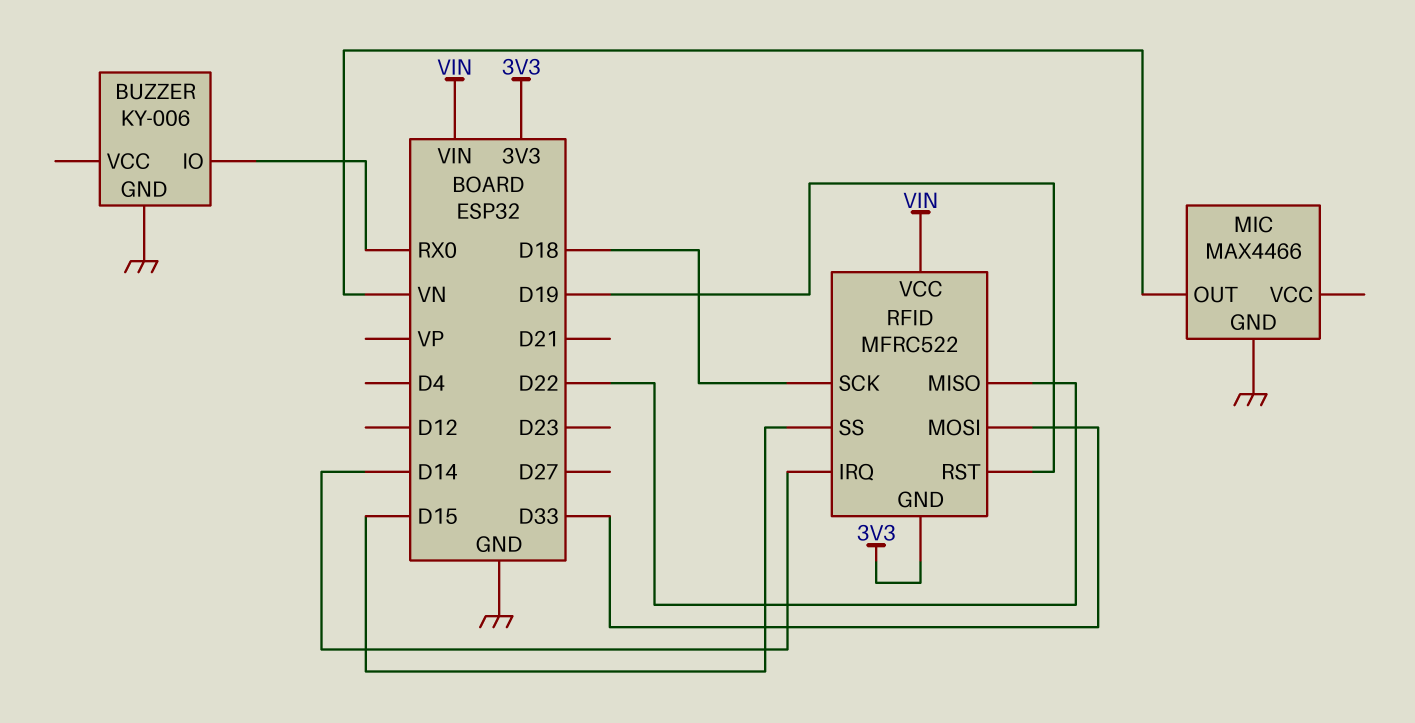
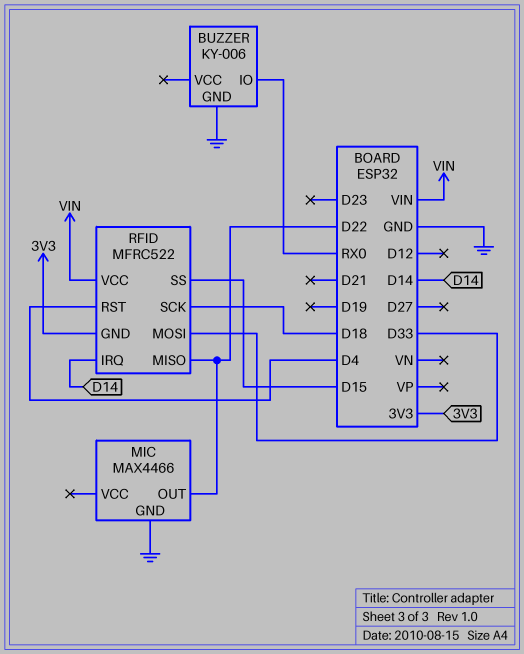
MIC pin OUT: VN -> D22
RFID pin RST: D19 -> D4

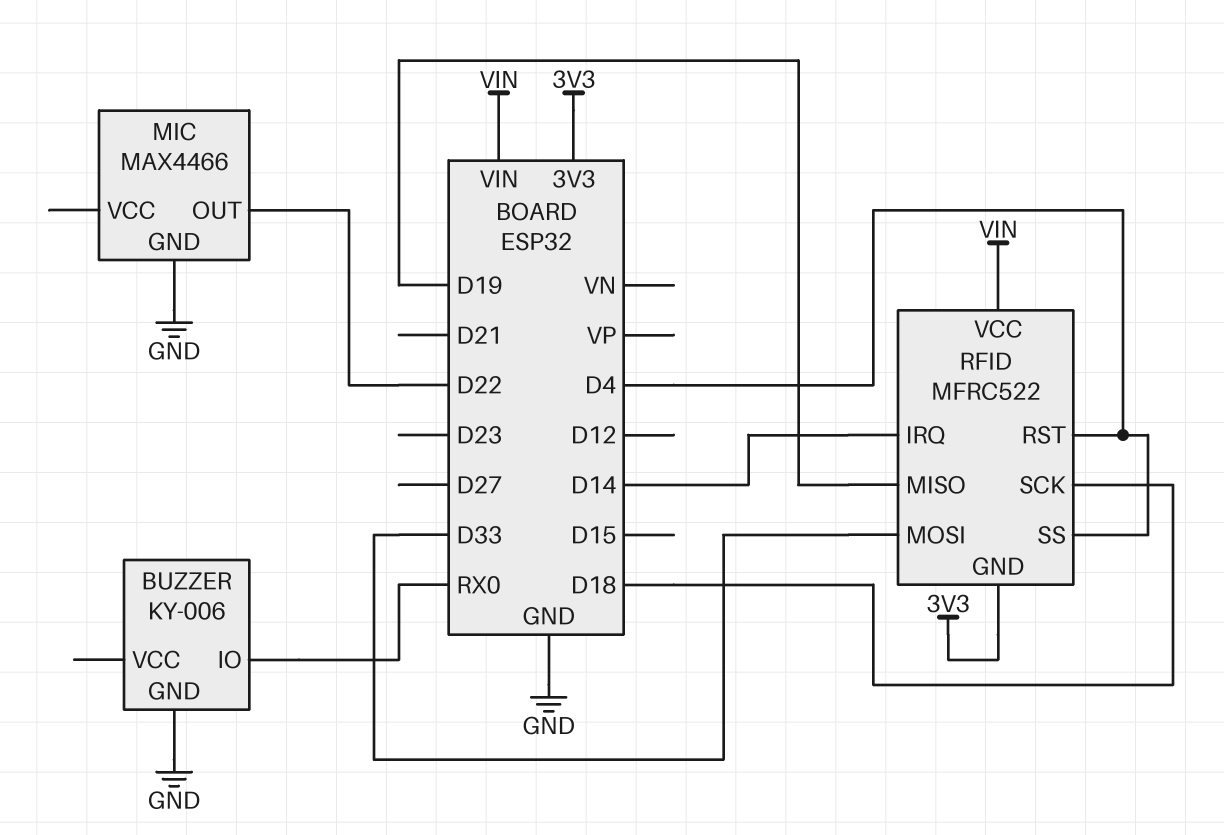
RFID pin MISO: D22 -> D19
RFID pin SS: D15 -> D4

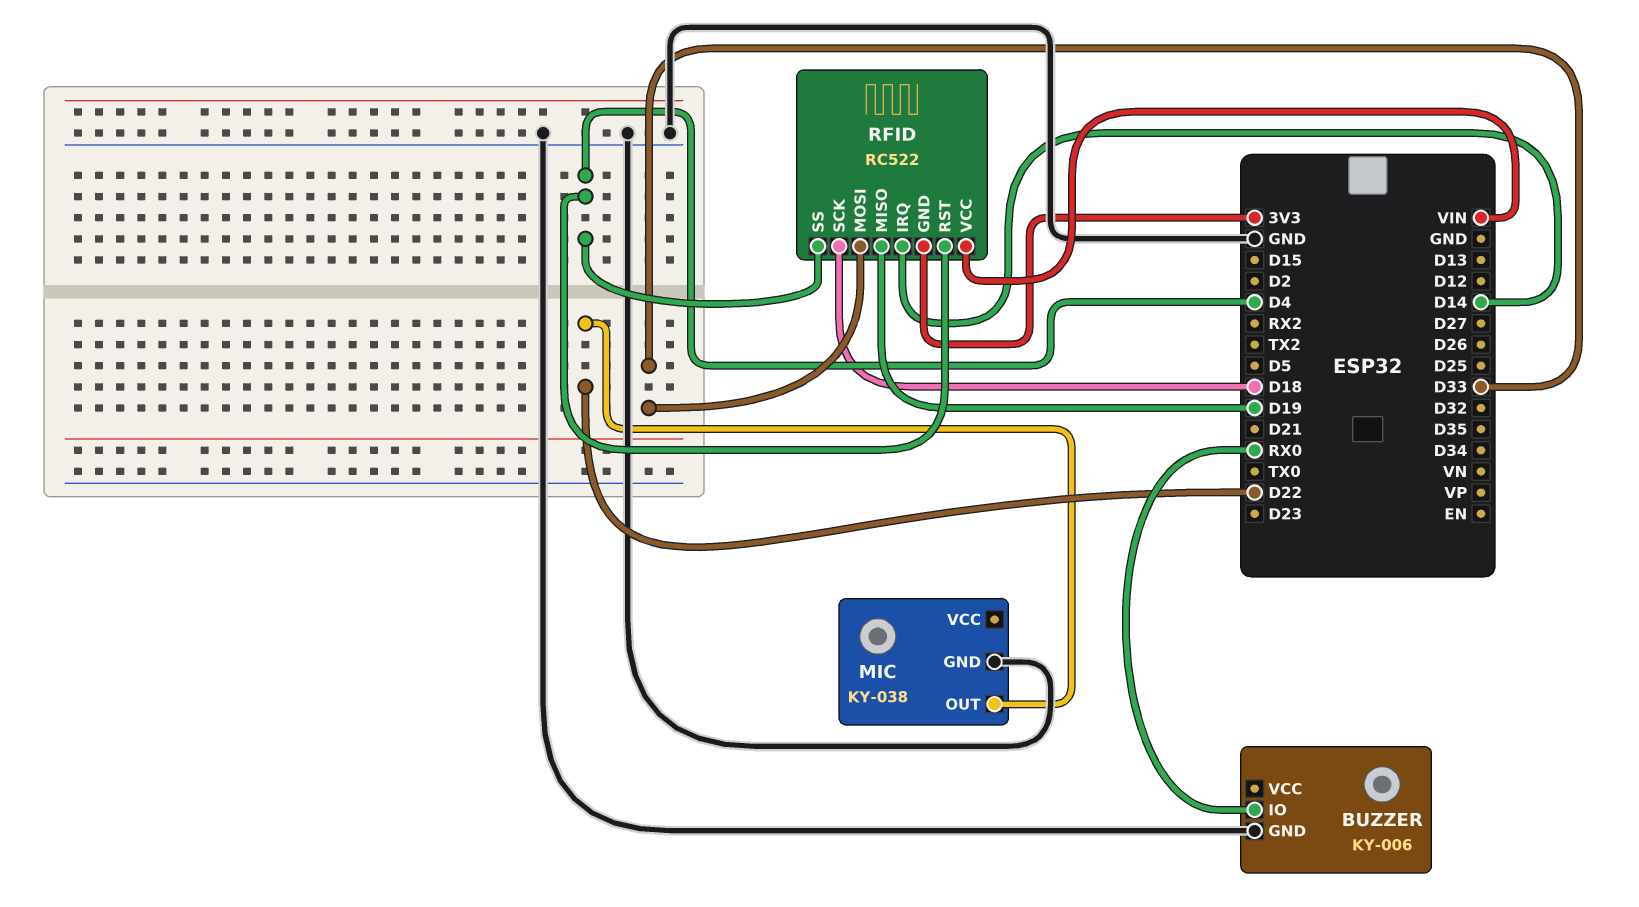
MIC: MAX4466 -> KY-038
RFID: MFRC522 -> RC522

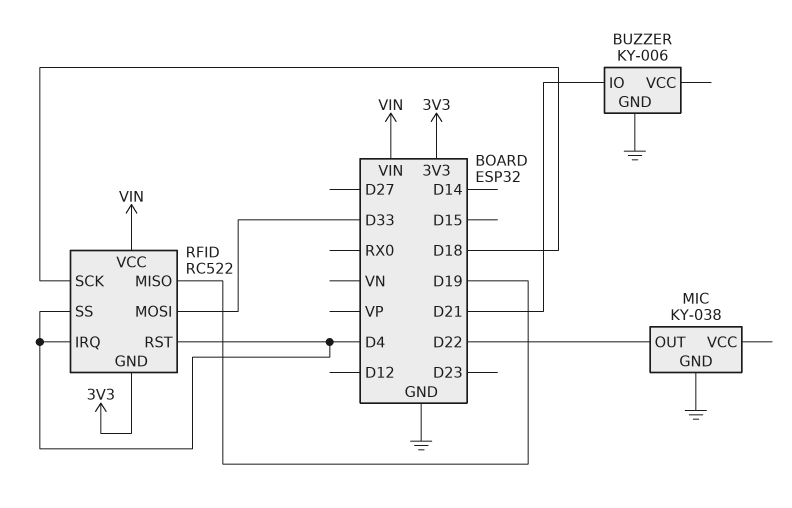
BUZZER pin IO: RX0 -> D21
RFID pin IRQ: D14 -> D4

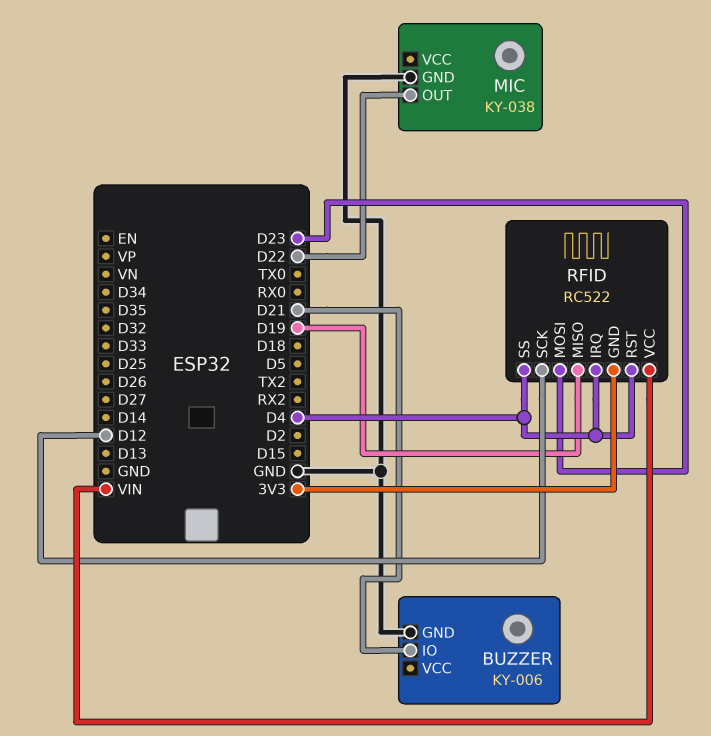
RFID pin MOSI: D33 -> D23
RFID pin SCK: D18 -> D12

